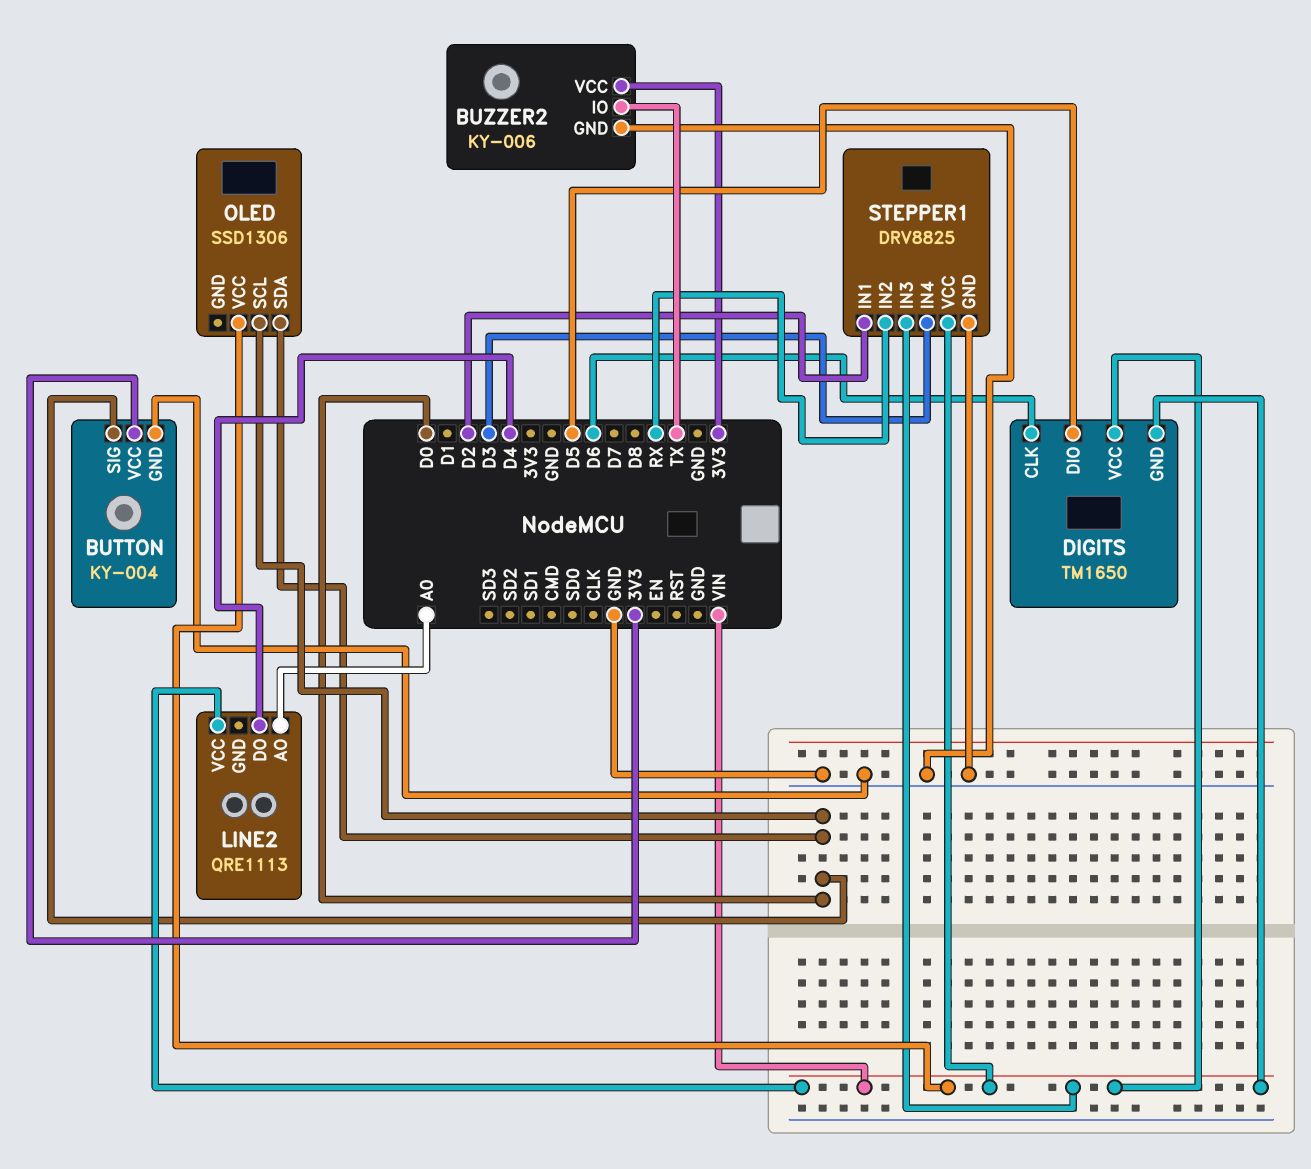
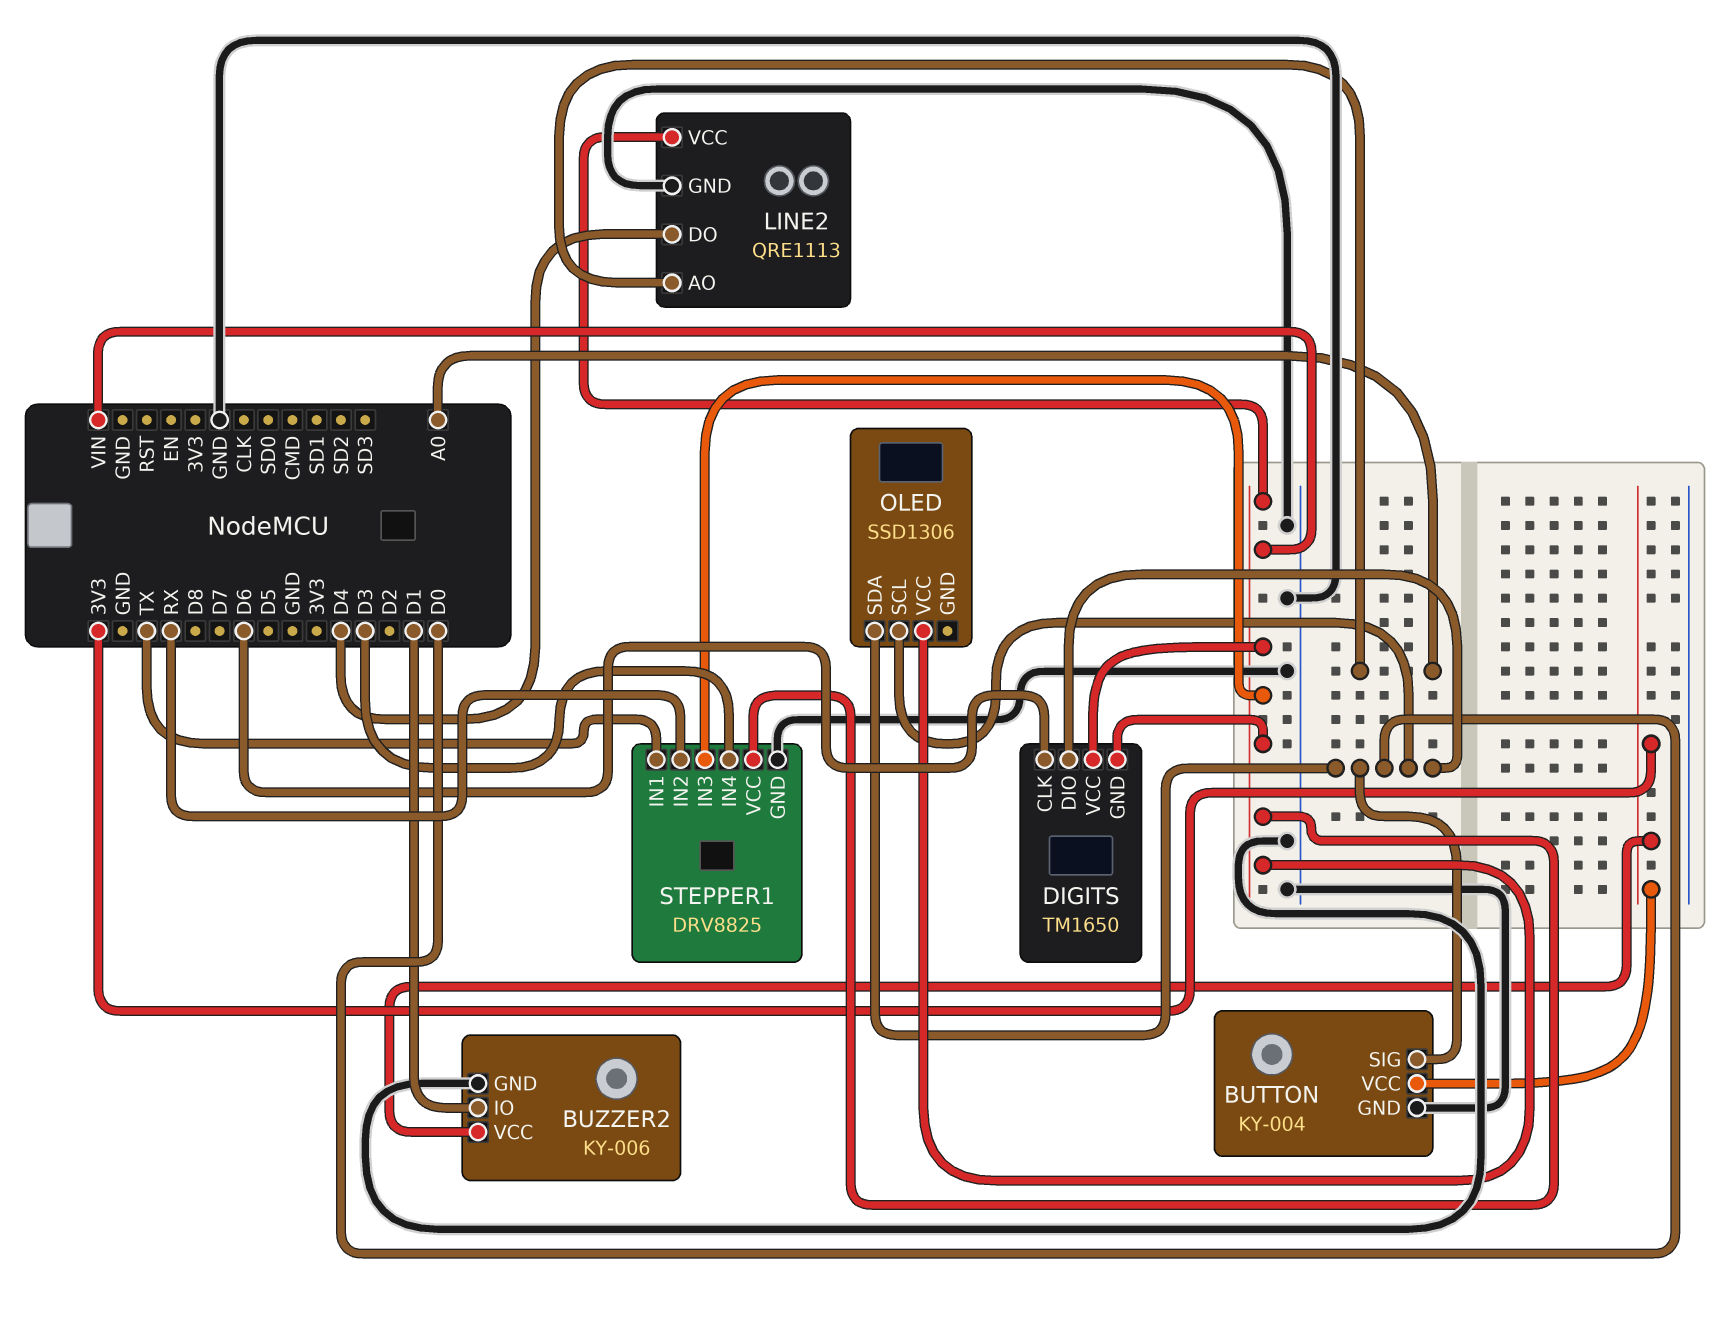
BUZZER2 pin IO: TX -> D1
DIGITS pin DIO: D5 -> D0
LINE2 pin GND: none -> GND
STEPPER1 pin IN1: D2 -> TX

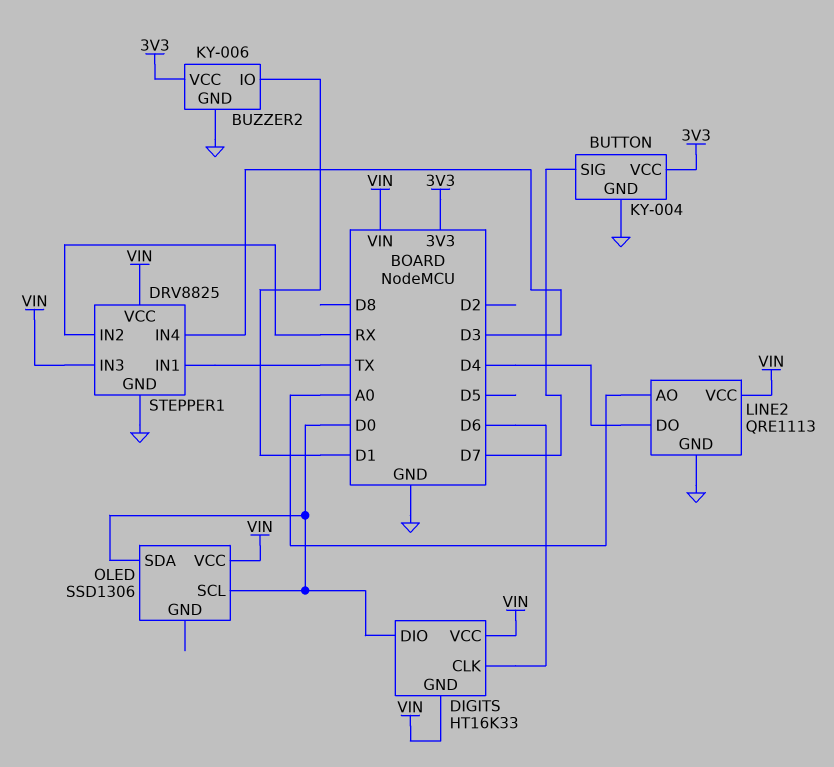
BUTTON pin SIG: D0 -> D7
DIGITS: TM1650 -> HT16K33

